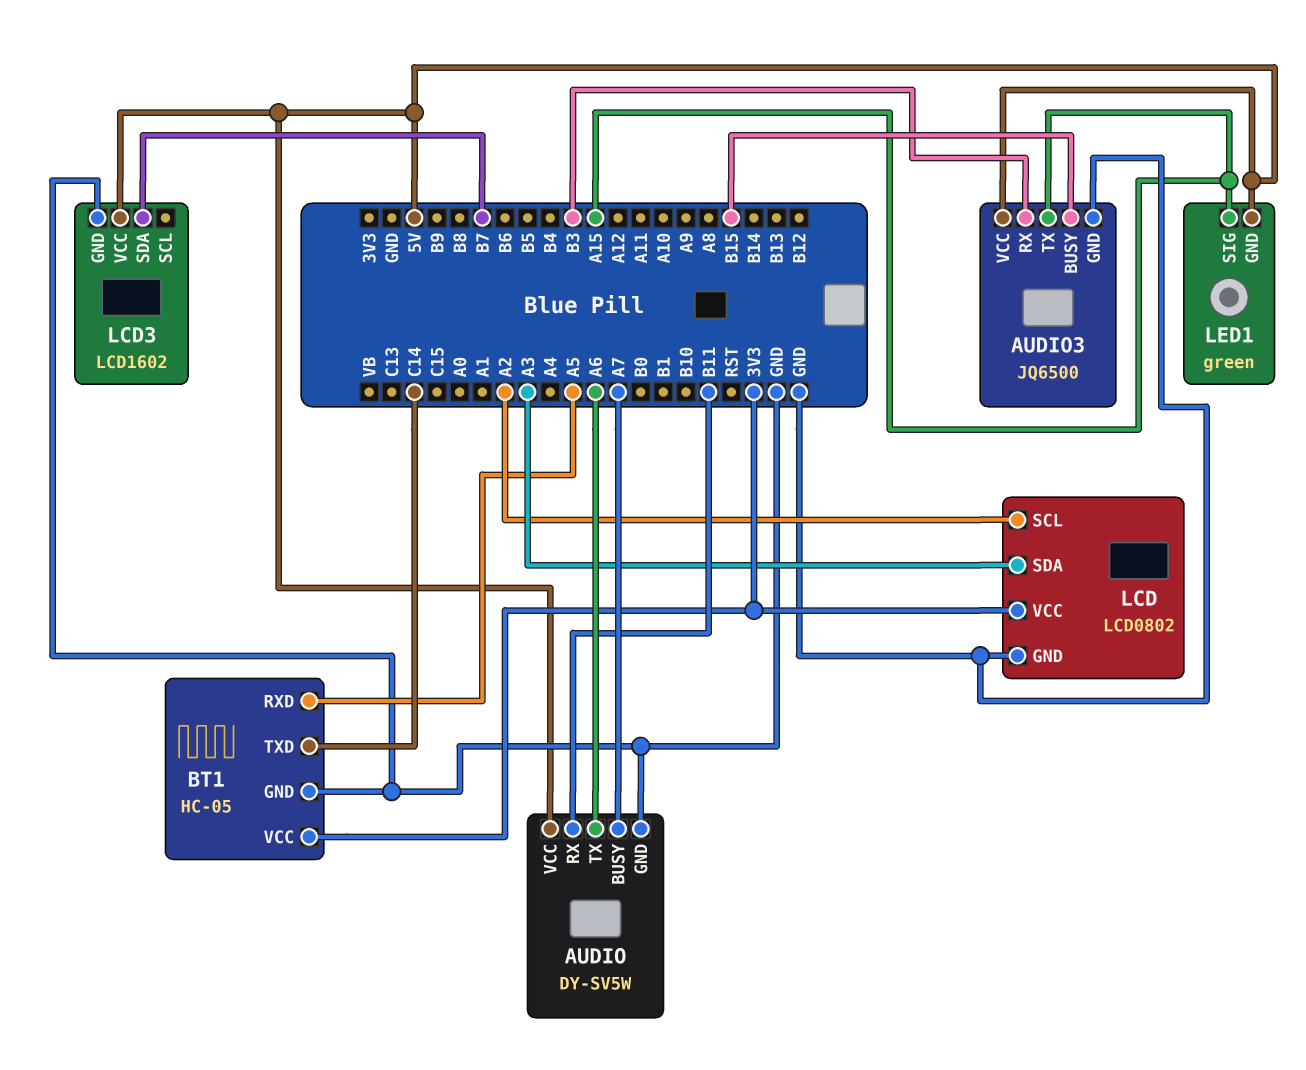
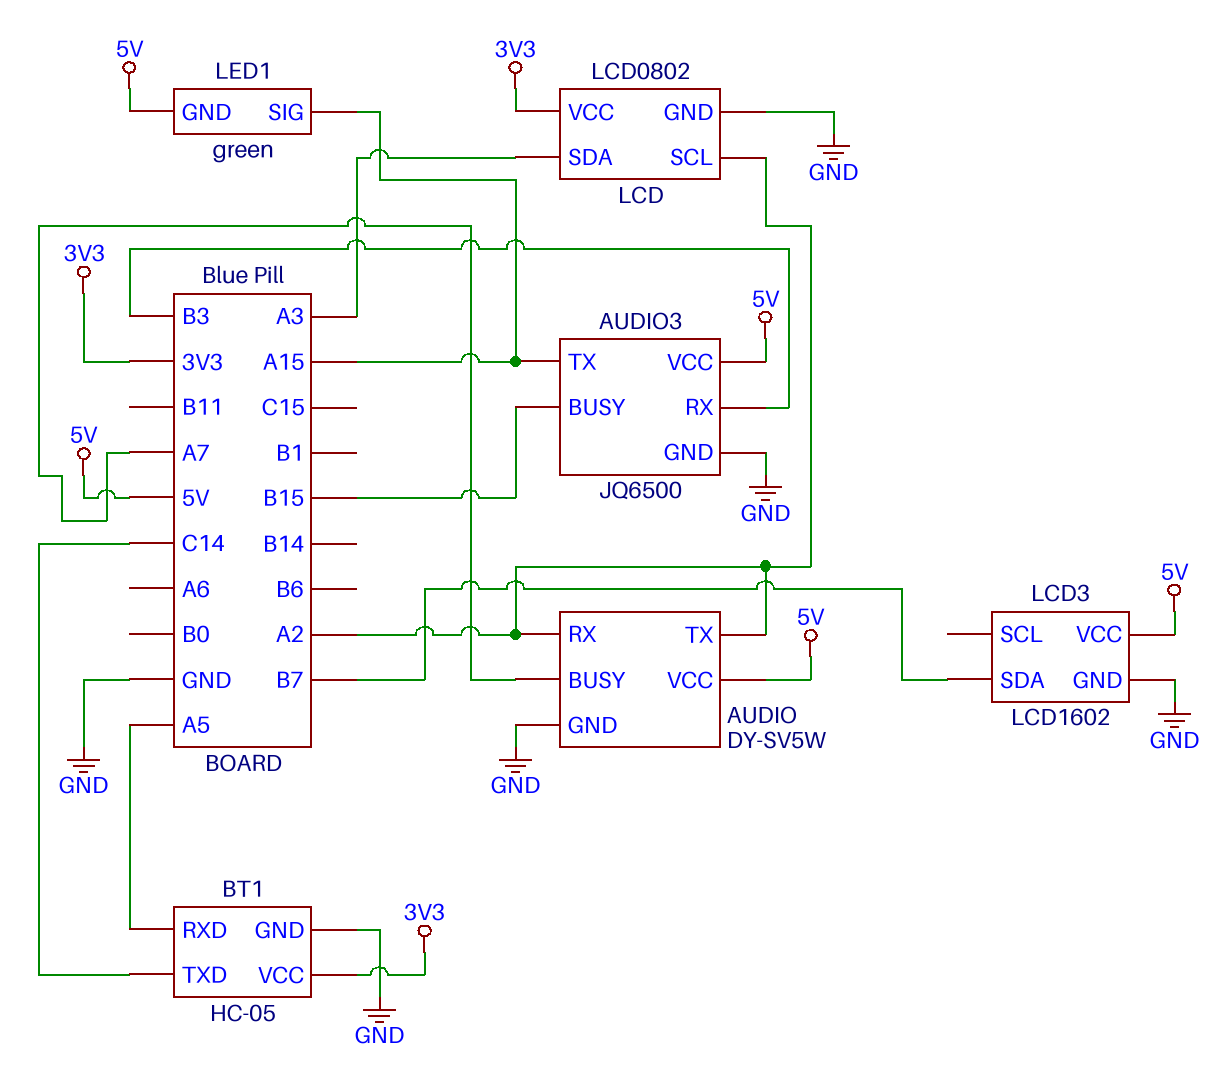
AUDIO pin RX: B11 -> A2
AUDIO pin TX: A6 -> A2

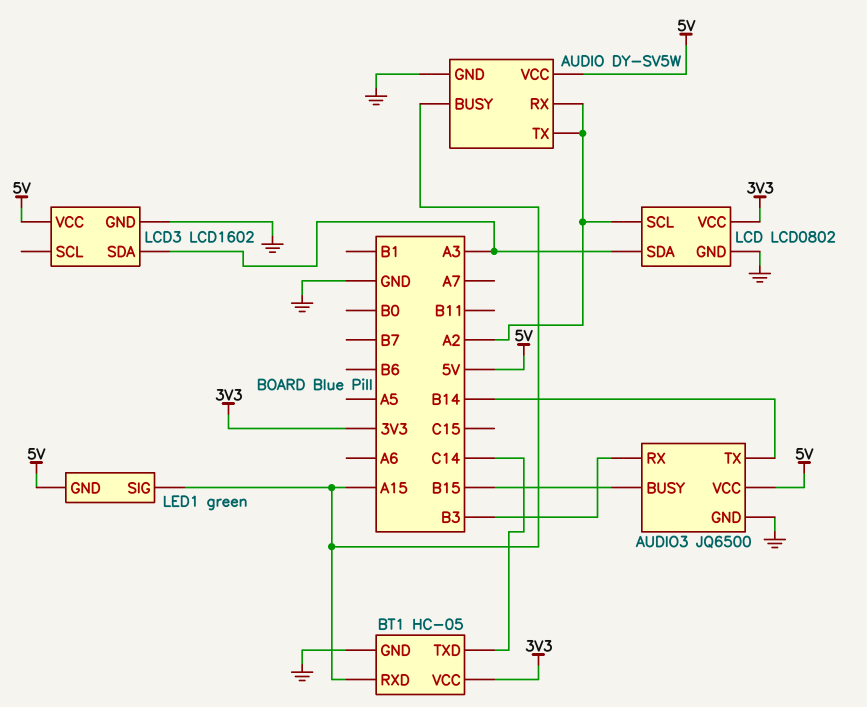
AUDIO pin BUSY: A7 -> A15
AUDIO3 pin TX: A15 -> B14
BT1 pin RXD: A5 -> A15
LCD3 pin SDA: B7 -> A3

